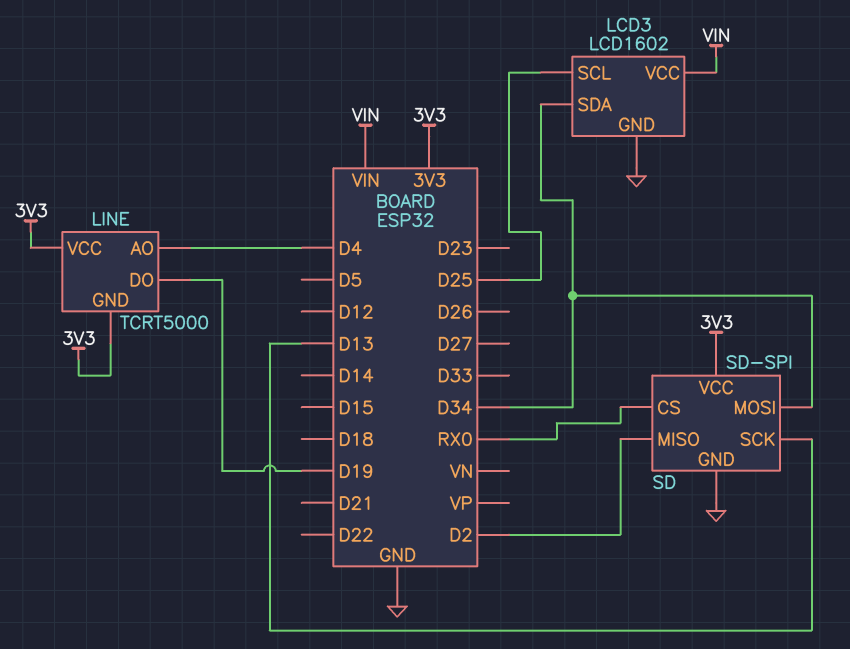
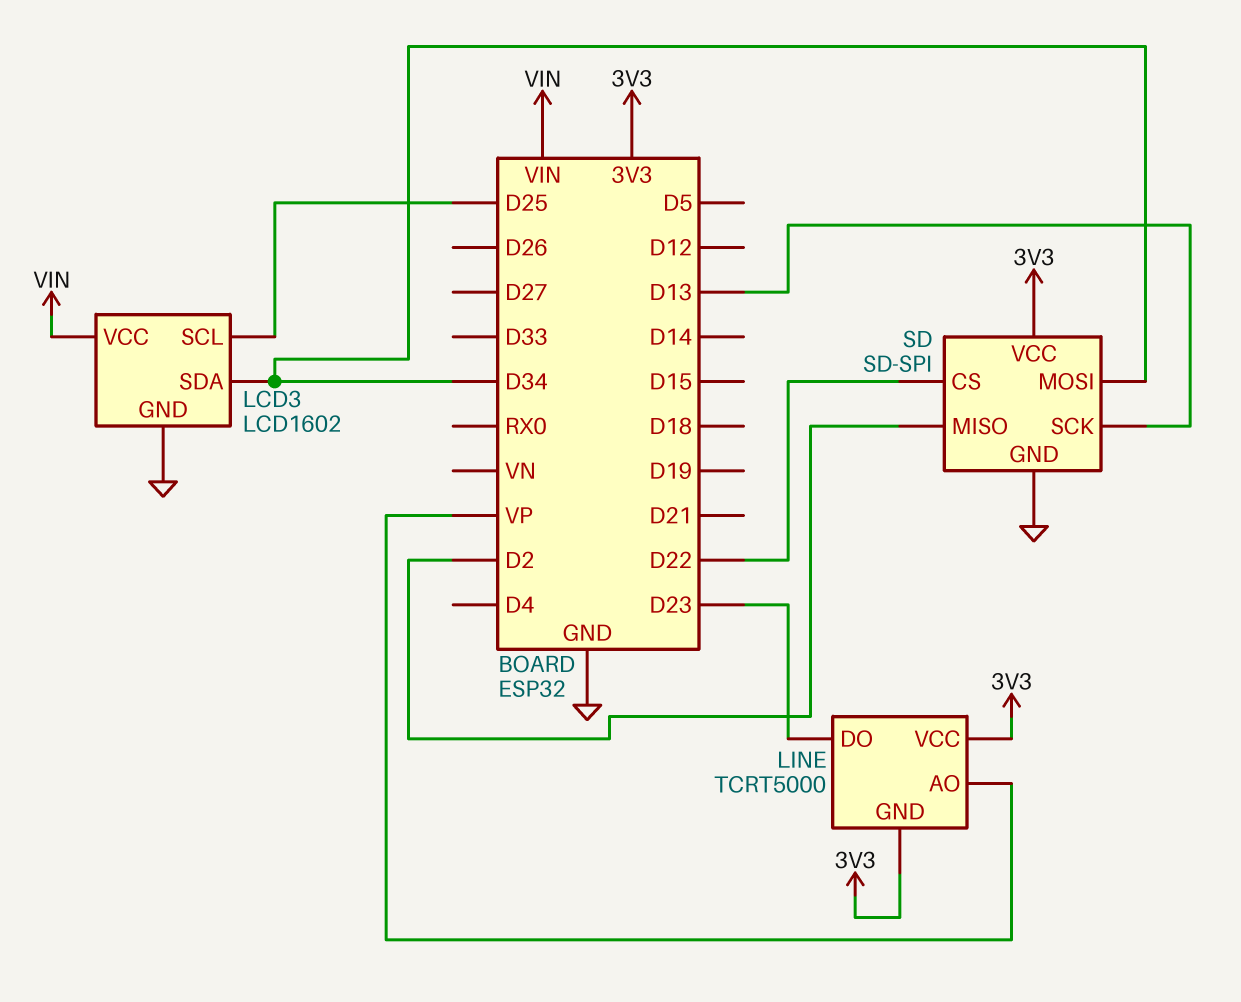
LINE pin AO: D4 -> VP
LINE pin DO: D19 -> D23
SD pin CS: RX0 -> D22

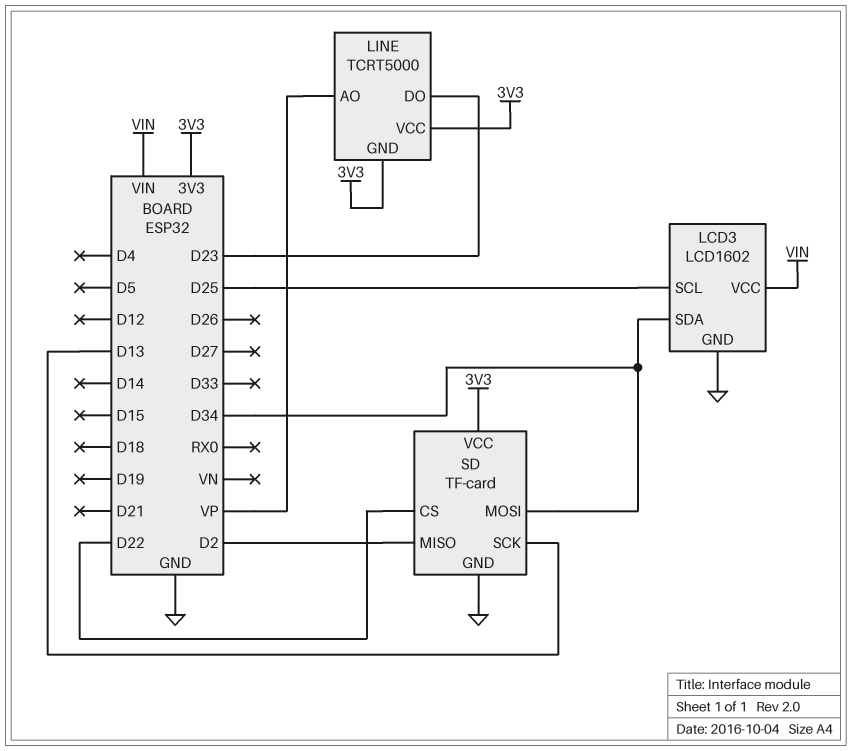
SD: SD-SPI -> TF-card

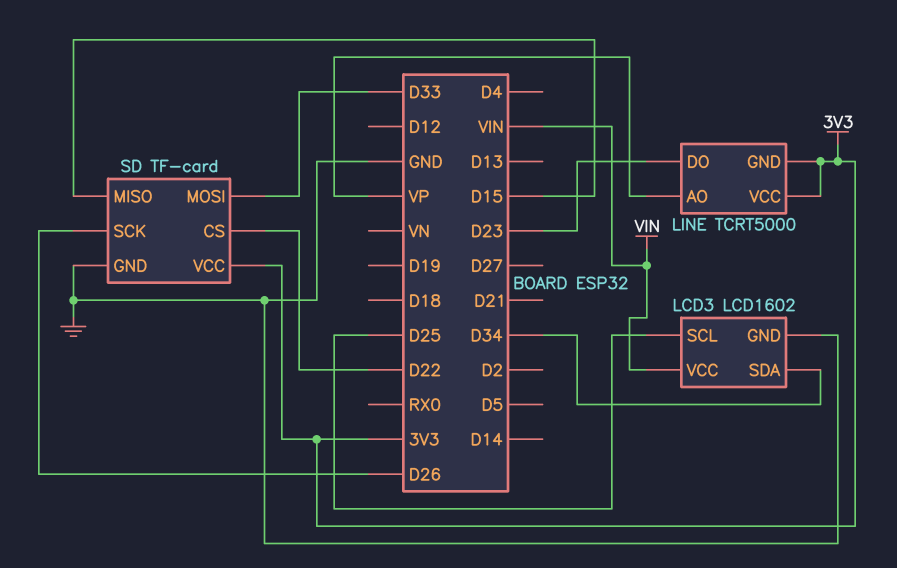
SD pin MISO: D2 -> D15
SD pin MOSI: D34 -> D33
SD pin SCK: D13 -> D26

